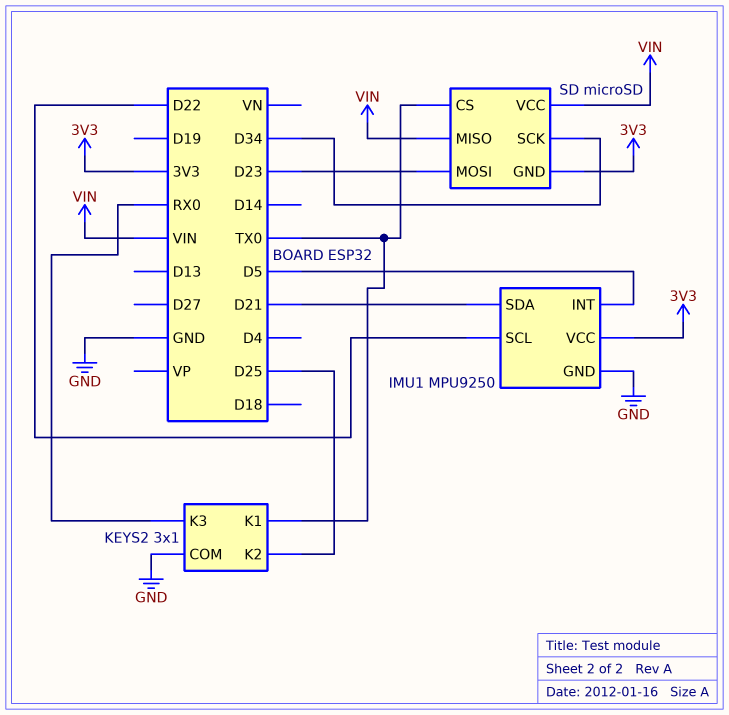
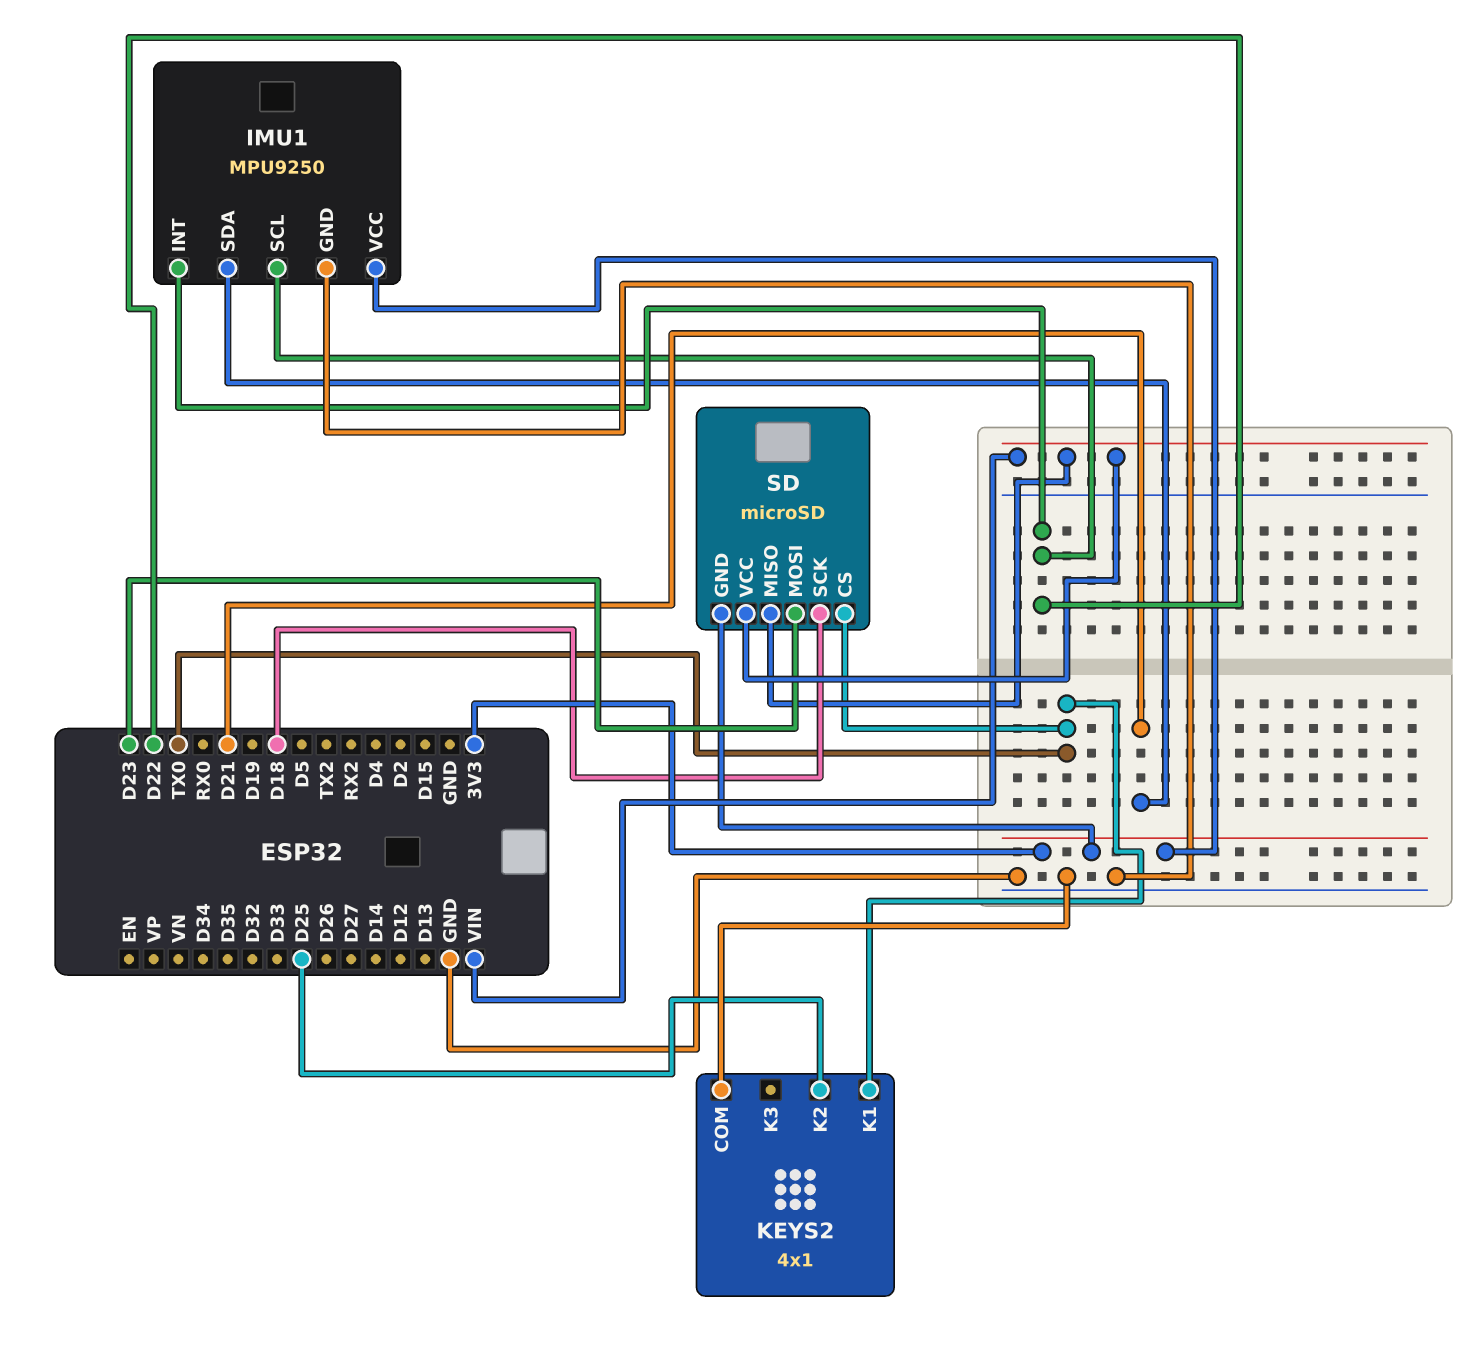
IMU1 pin INT: D5 -> D22
KEYS2: 3x1 -> 4x1
KEYS2 pin K3: RX0 -> none
SD pin SCK: D34 -> D18

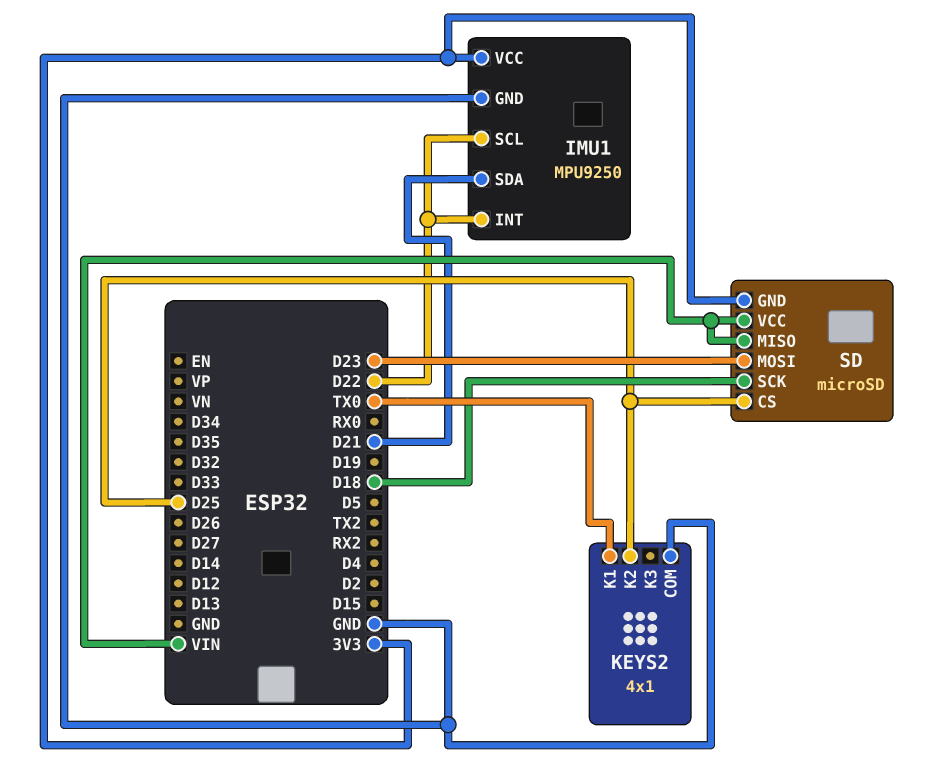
SD pin CS: TX0 -> D25

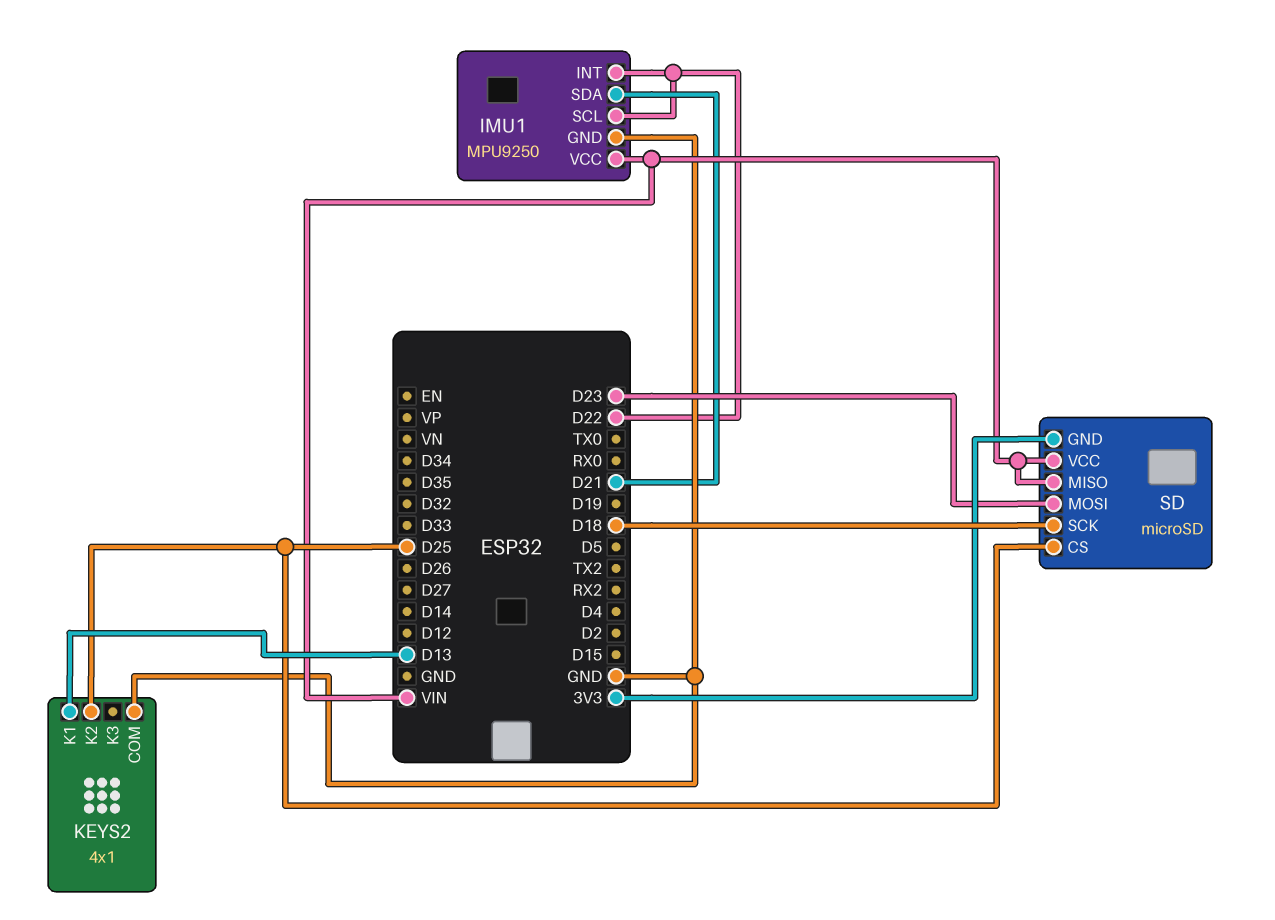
IMU1 pin VCC: 3V3 -> VIN
KEYS2 pin K1: TX0 -> D13

